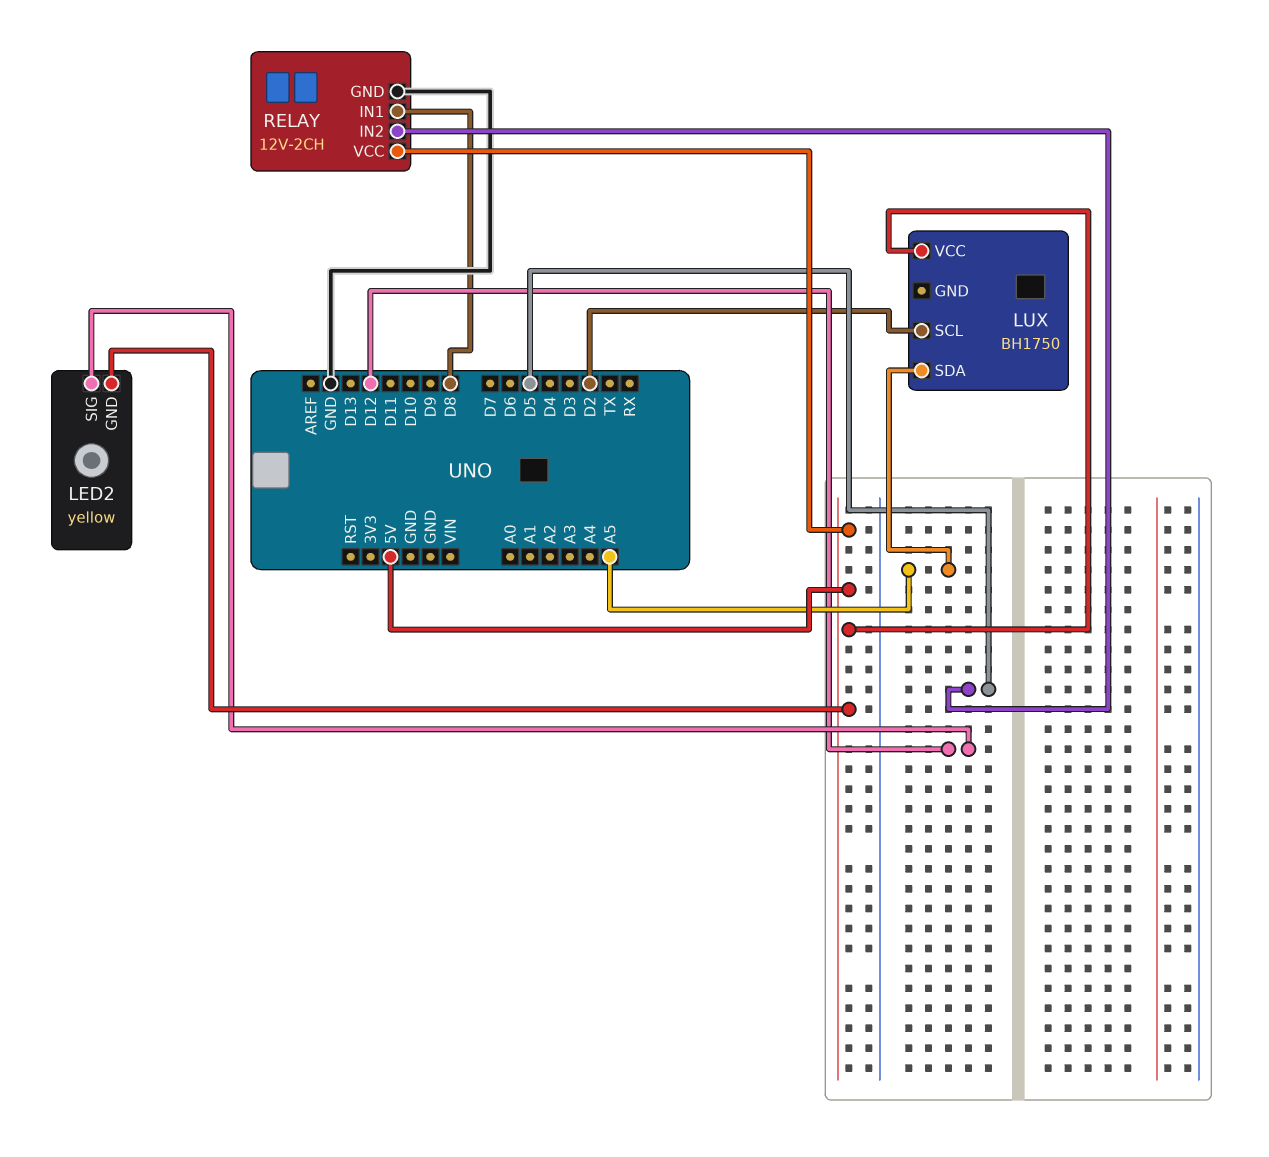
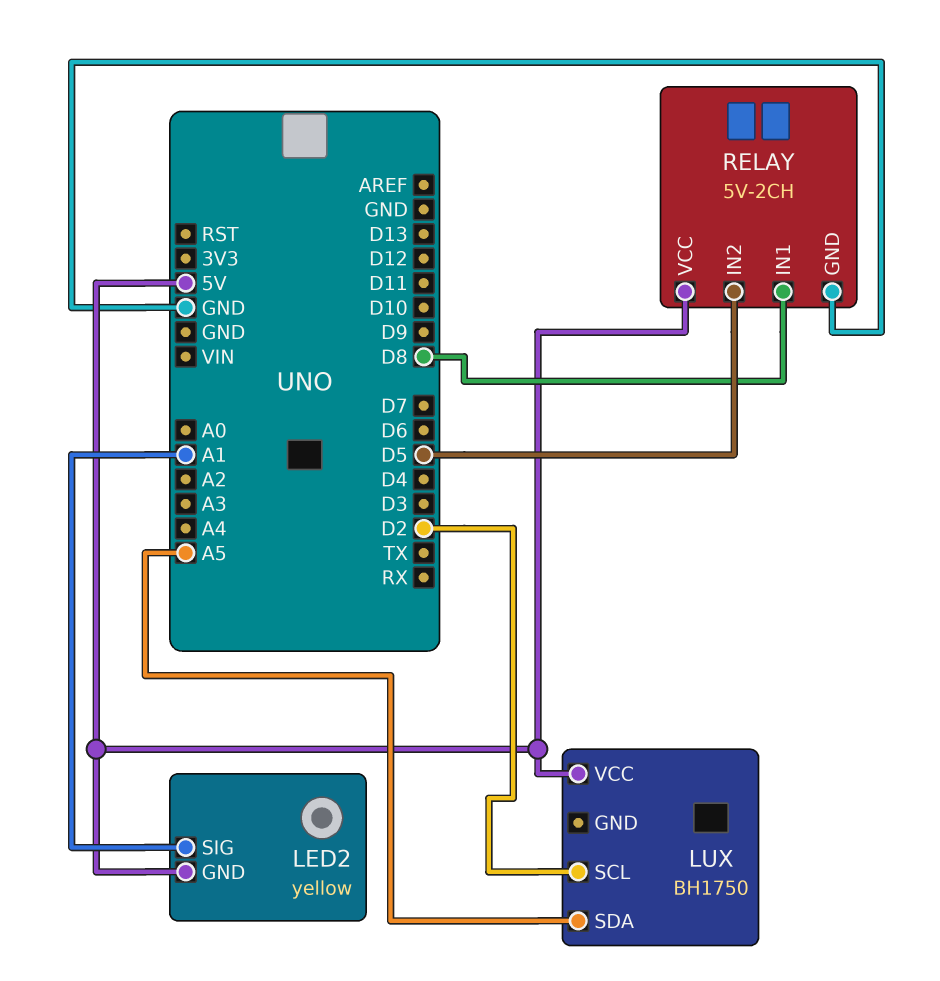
LED2 pin SIG: D12 -> A1
RELAY: 12V-2CH -> 5V-2CH

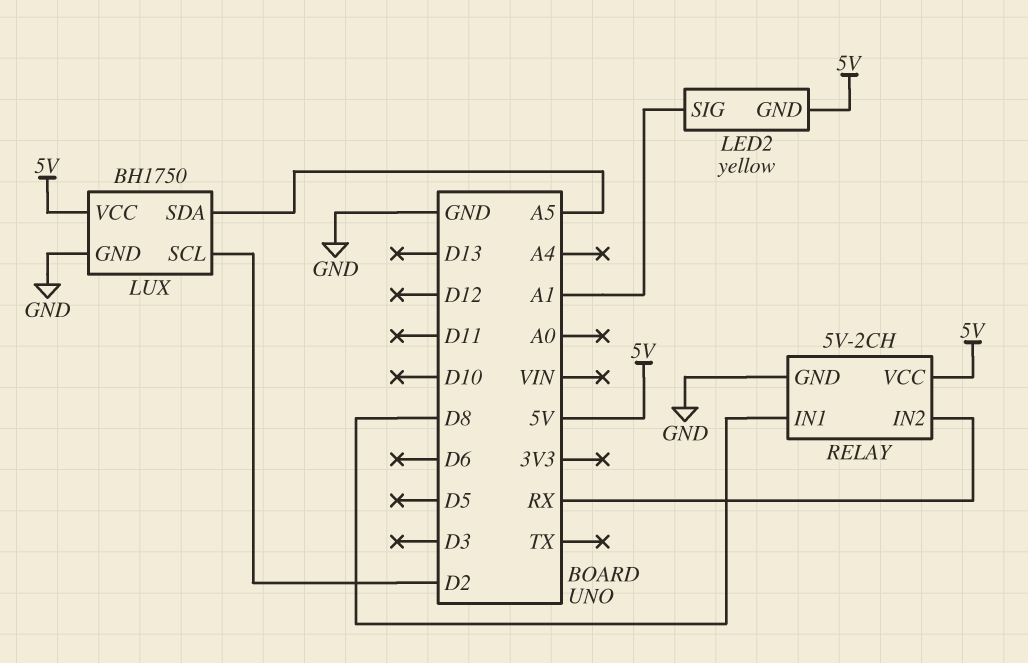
LUX pin GND: none -> GND
RELAY pin IN2: D5 -> RX

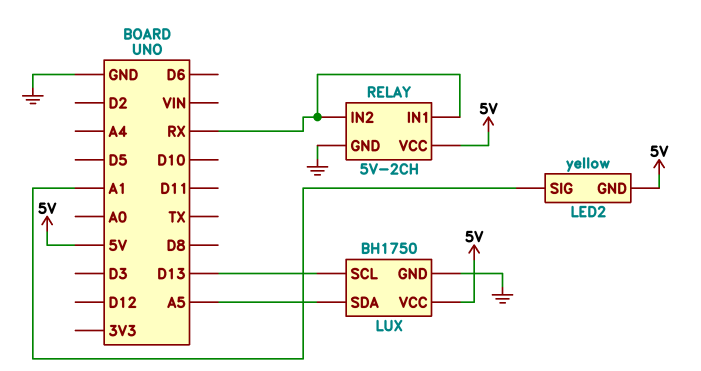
LUX pin SCL: D2 -> D13
RELAY pin IN1: D8 -> RX

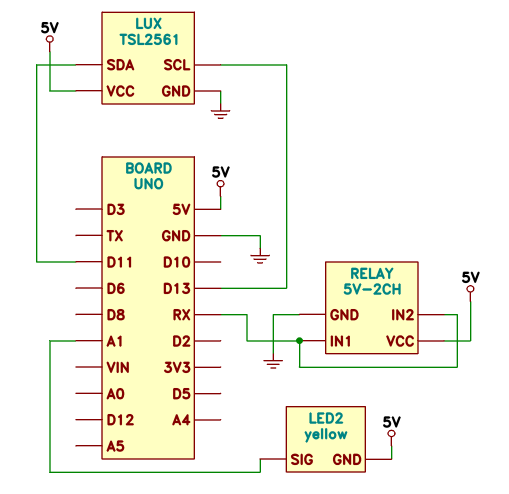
LUX: BH1750 -> TSL2561
LUX pin SDA: A5 -> D11

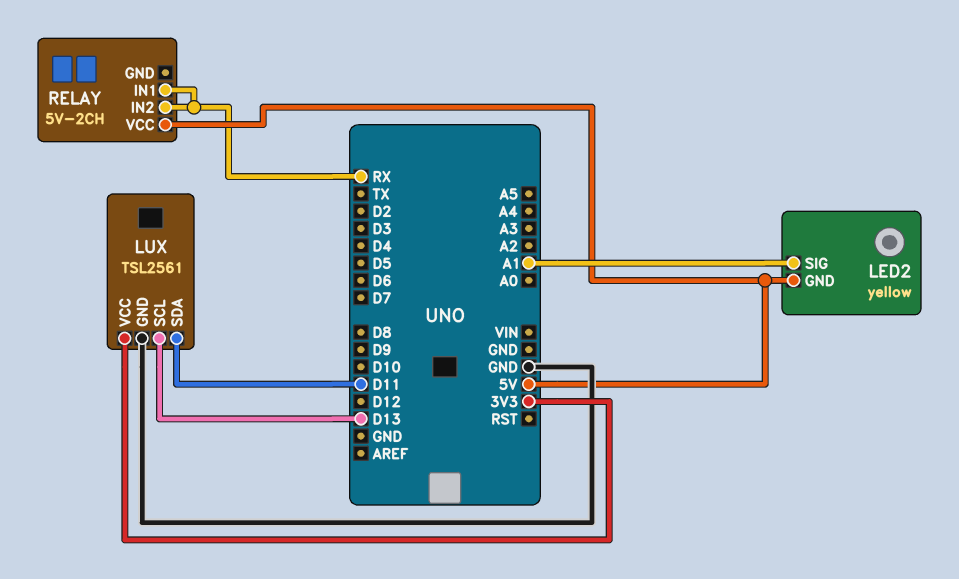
LUX pin VCC: 5V -> 3V3
RELAY pin GND: GND -> none

